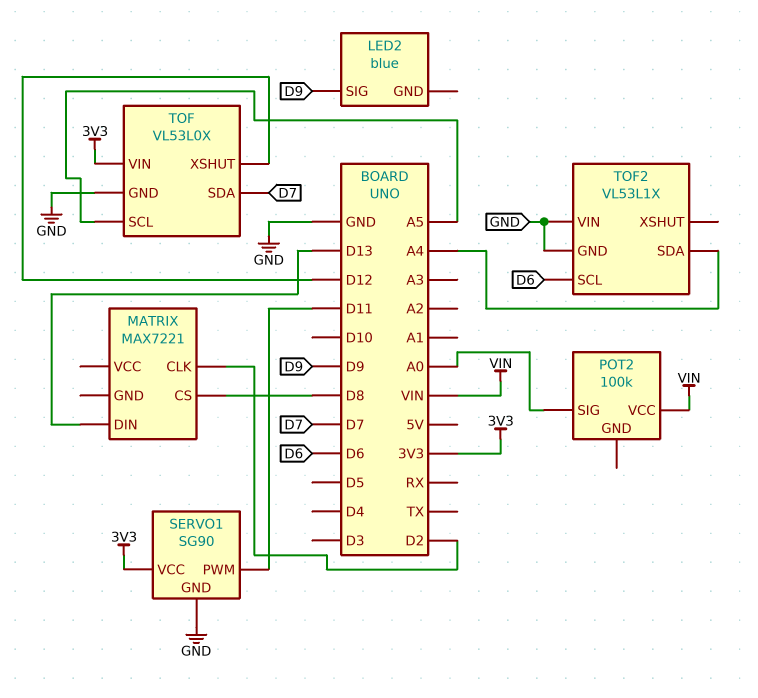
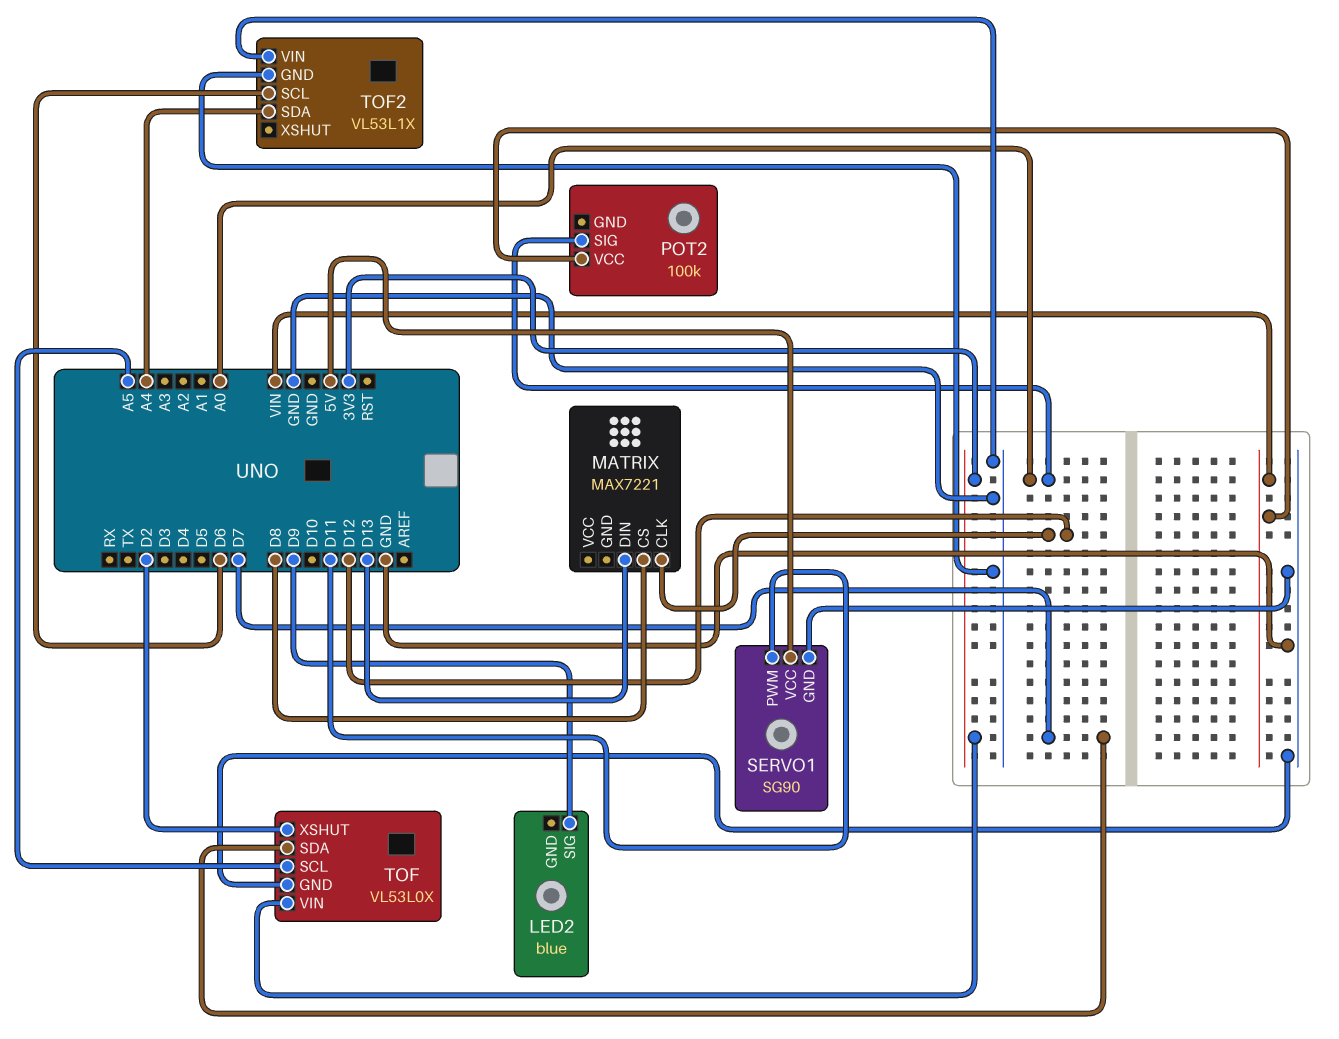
MATRIX pin CLK: D2 -> D12
SERVO1 pin VCC: 3V3 -> 5V
TOF pin XSHUT: D12 -> D2

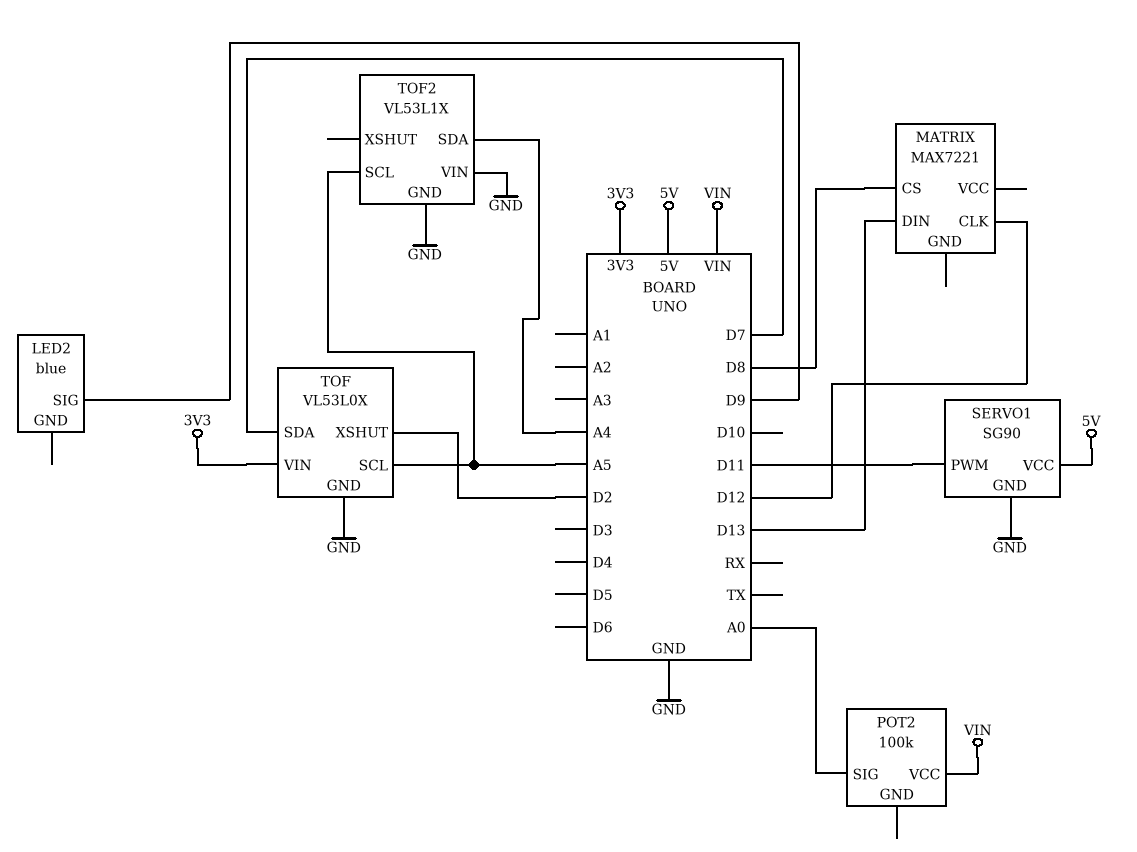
TOF2 pin SCL: D6 -> A5

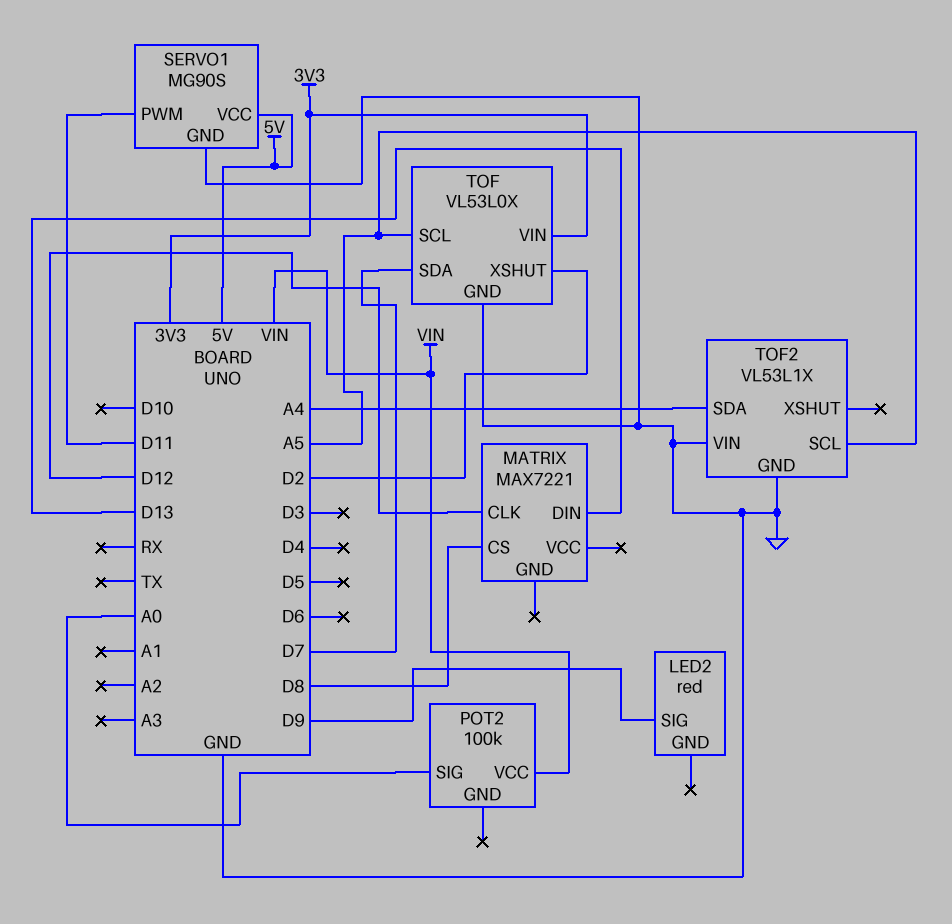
LED2: blue -> red
SERVO1: SG90 -> MG90S

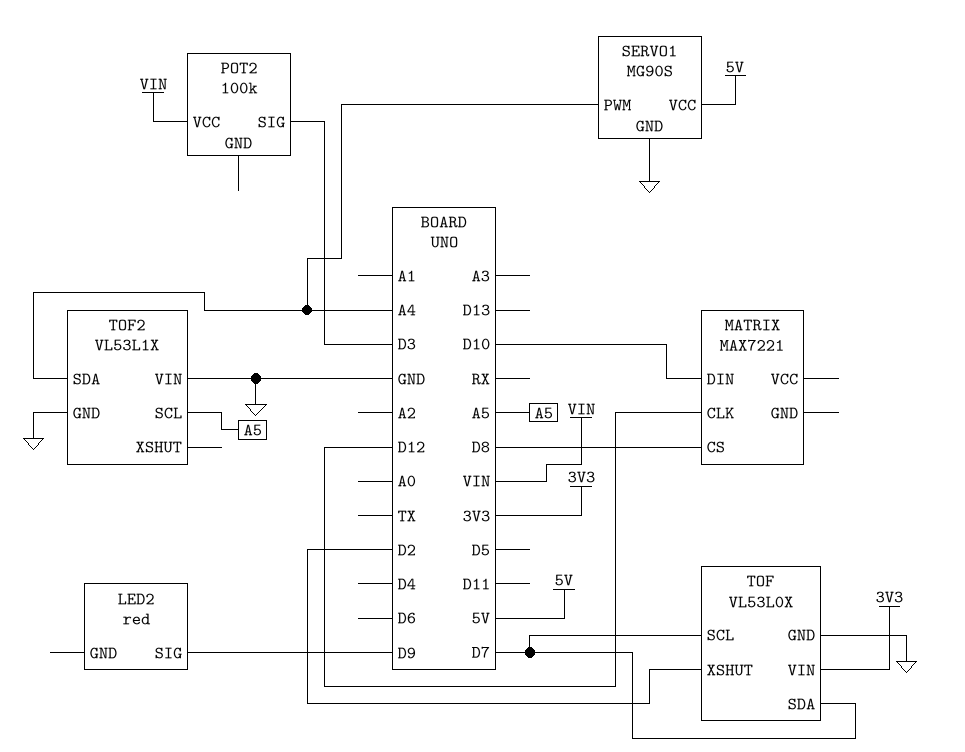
MATRIX pin DIN: D13 -> D10
POT2 pin SIG: A0 -> D3
SERVO1 pin PWM: D11 -> A4
TOF pin SCL: A5 -> D7

